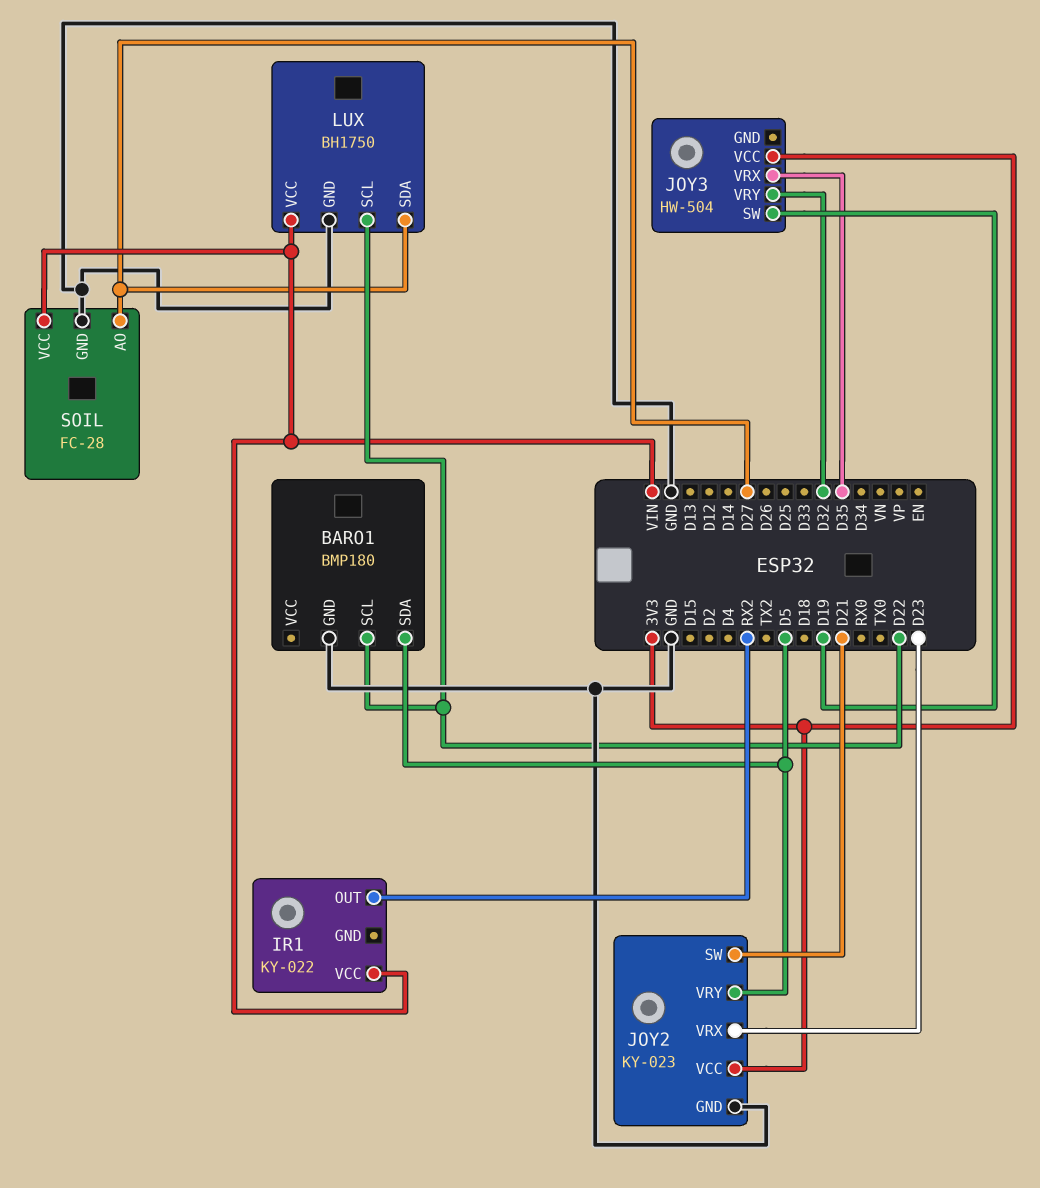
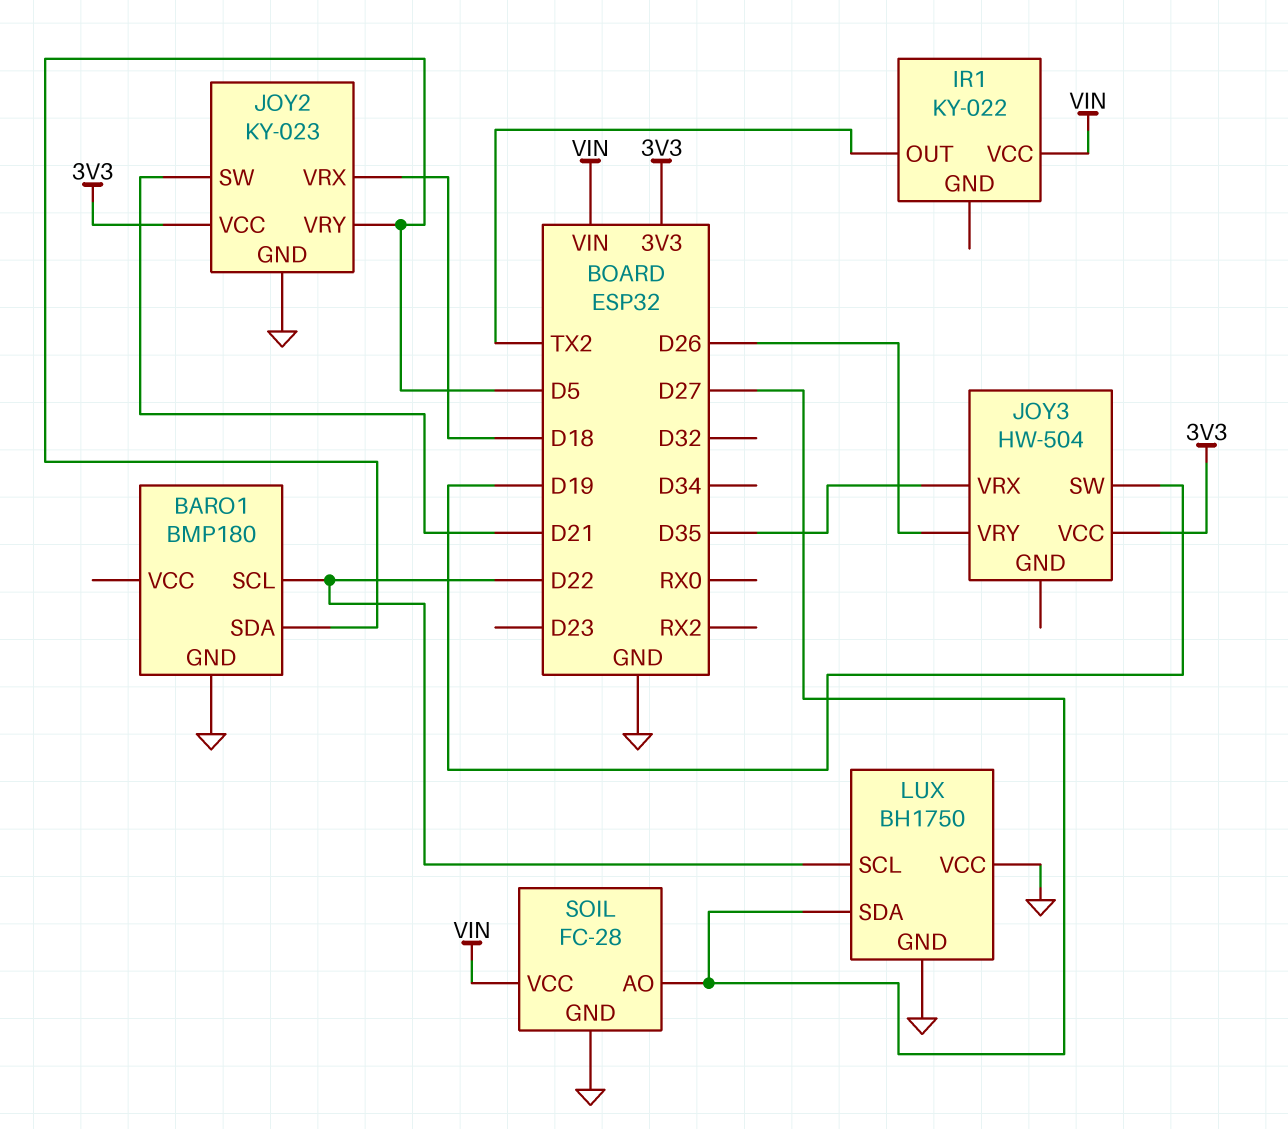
IR1 pin OUT: RX2 -> TX2
JOY2 pin VRX: D23 -> D18
JOY3 pin VRY: D32 -> D26
LUX pin VCC: VIN -> GND

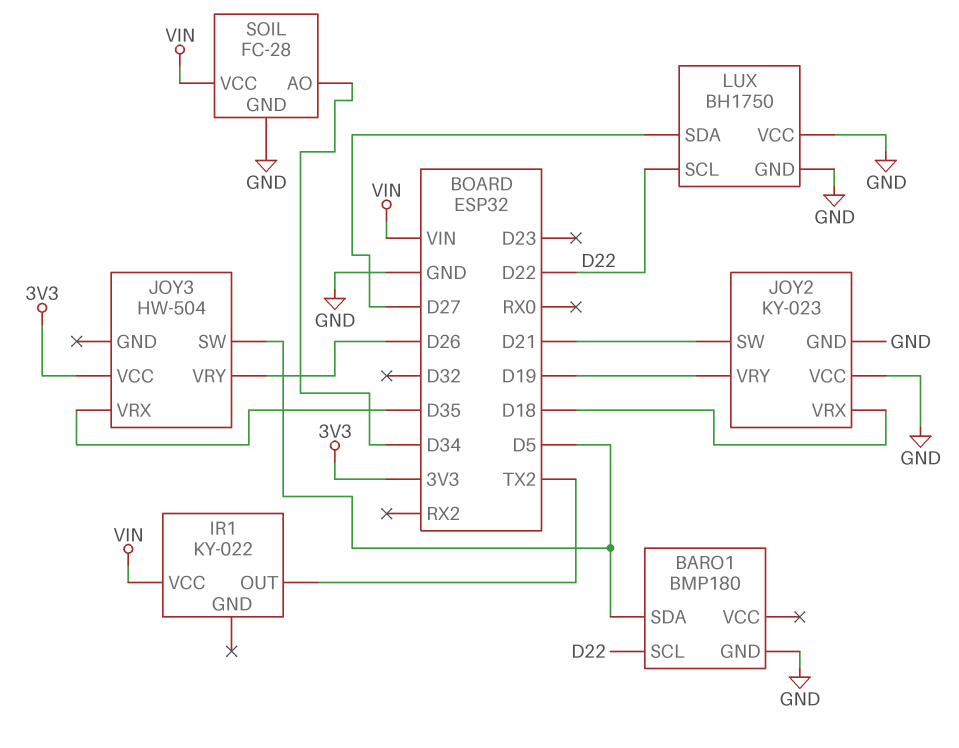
JOY2 pin VCC: 3V3 -> GND
JOY2 pin VRY: D5 -> D19
JOY3 pin SW: D19 -> D5
SOIL pin AO: D27 -> D34

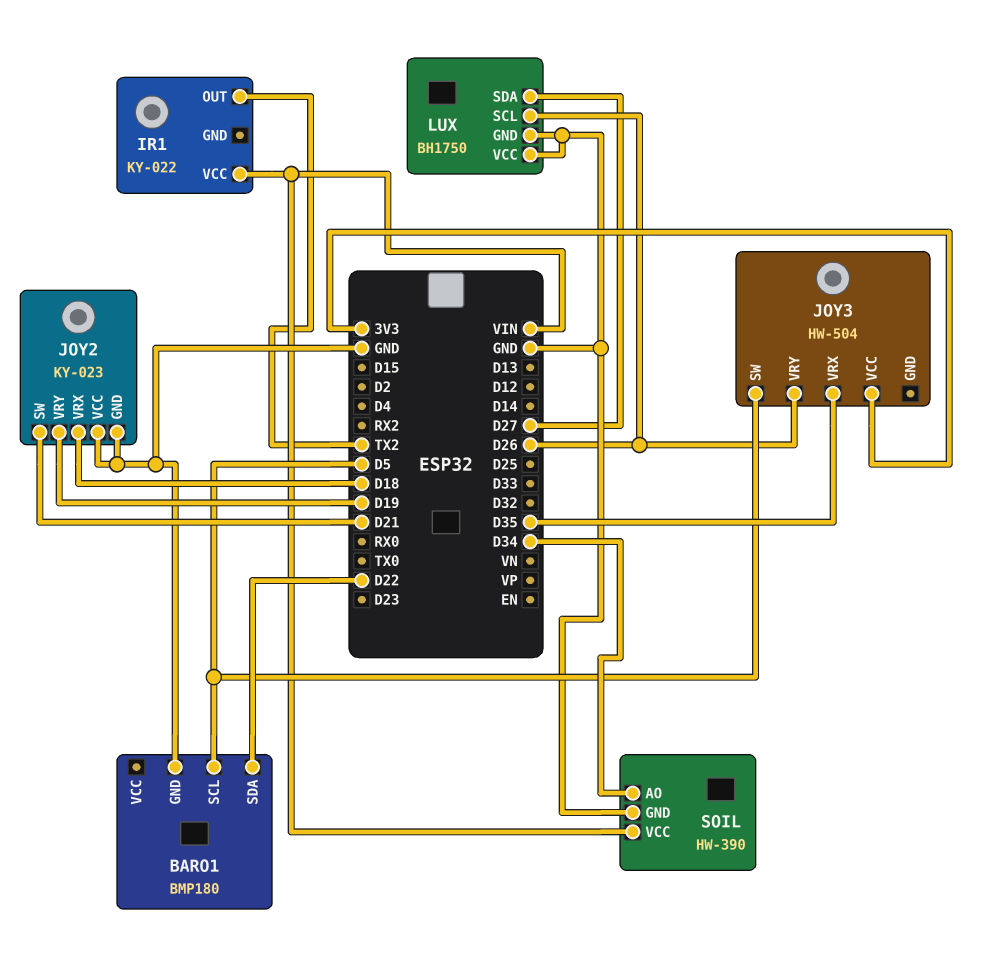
BARO1 pin SCL: D22 -> D5
BARO1 pin SDA: D5 -> D22
LUX pin SCL: D22 -> D26
SOIL: FC-28 -> HW-390

